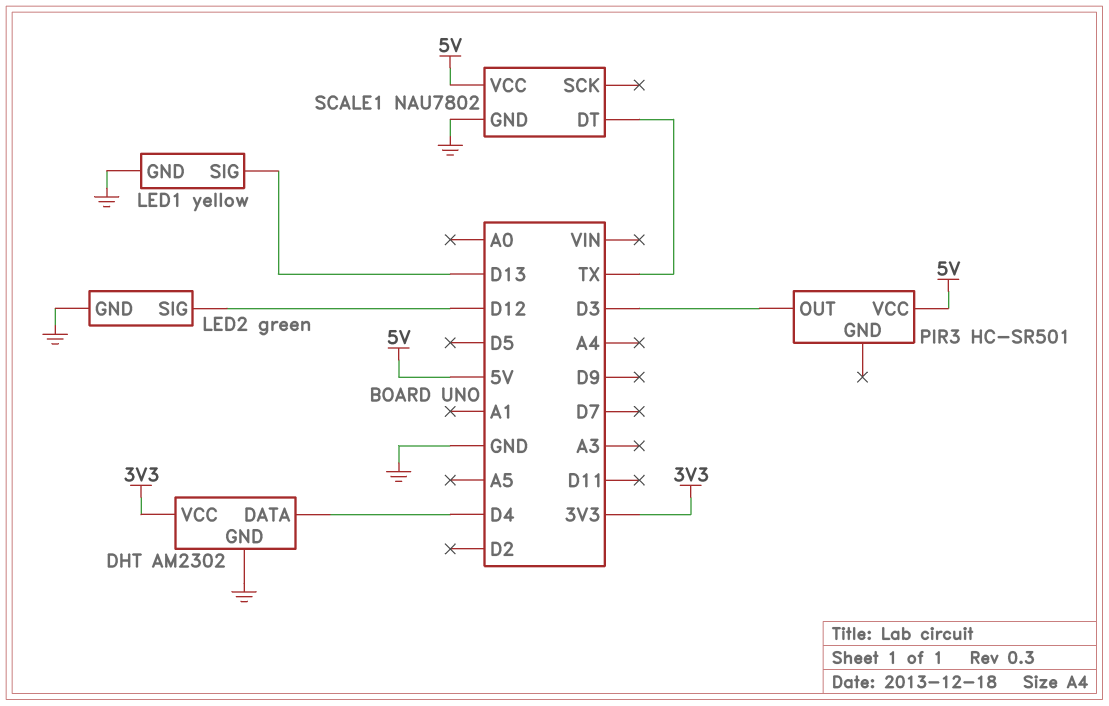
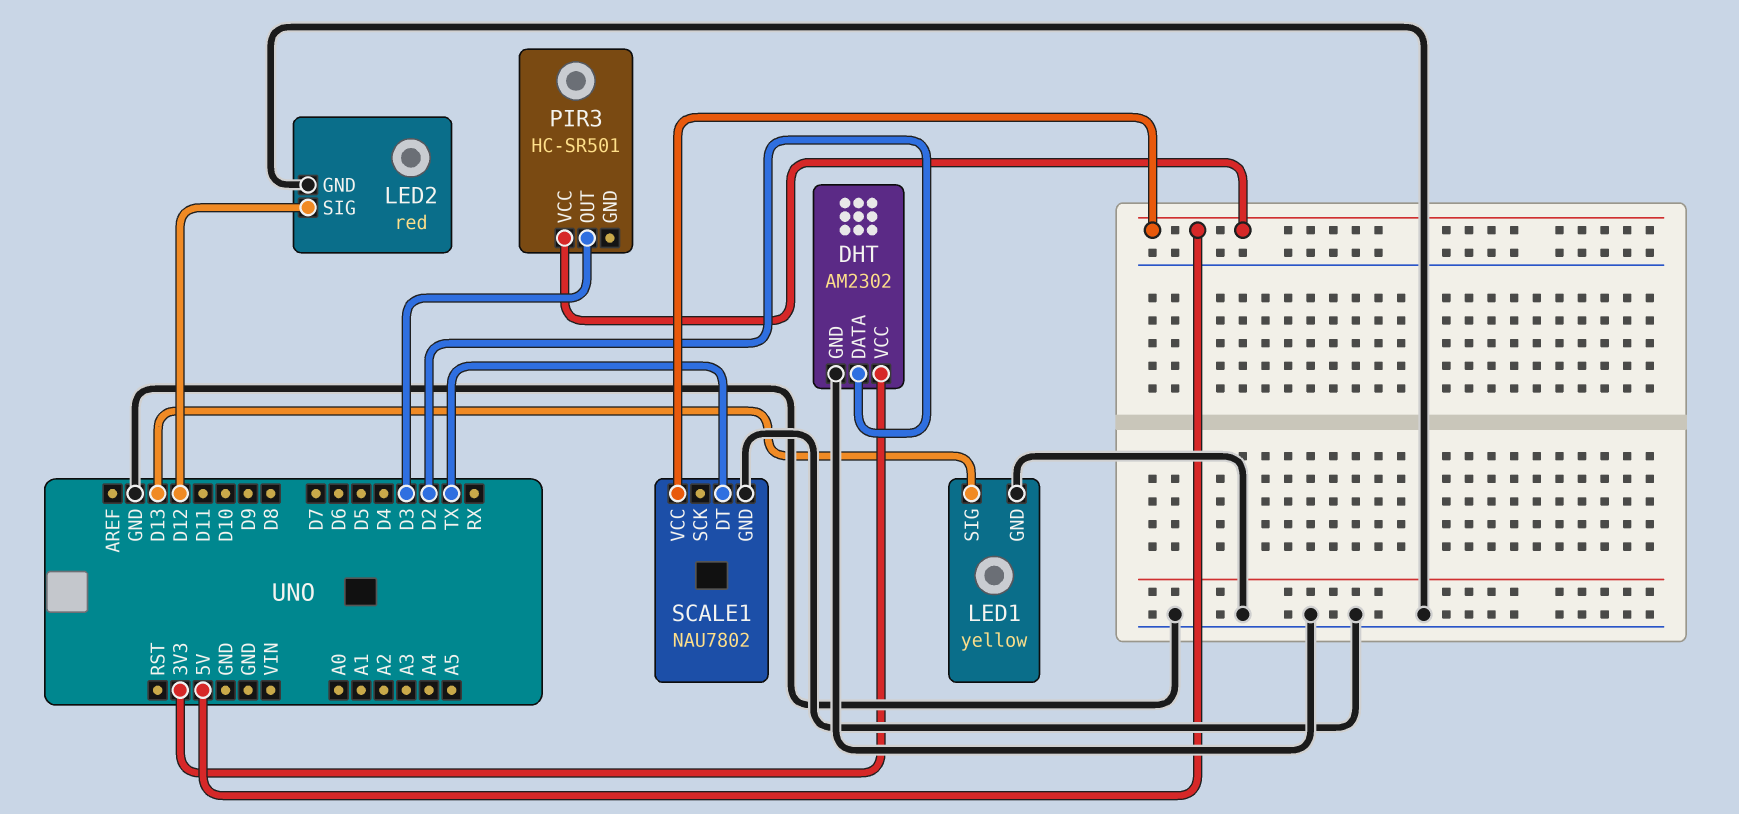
DHT pin DATA: D4 -> D2
LED2: green -> red

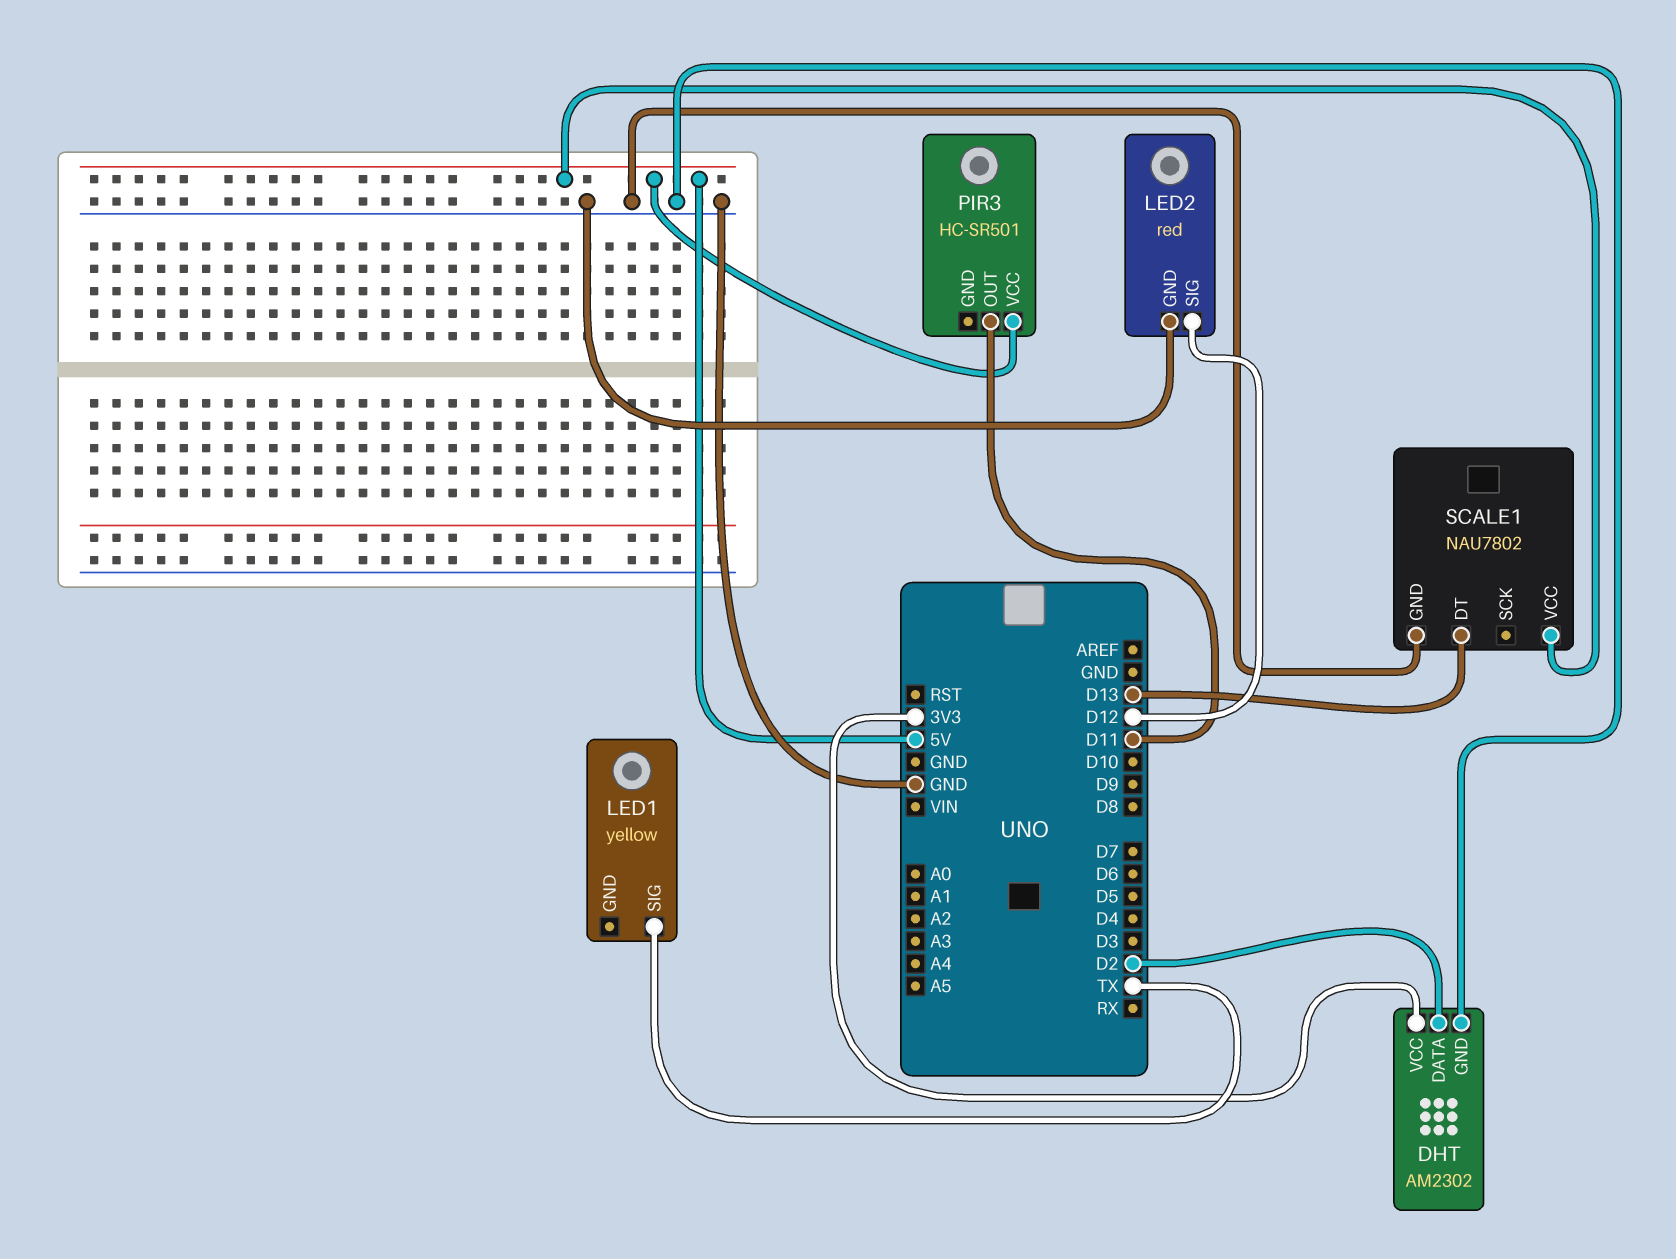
LED1 pin GND: GND -> none
LED1 pin SIG: D13 -> TX
PIR3 pin OUT: D3 -> D11
SCALE1 pin DT: TX -> D13

